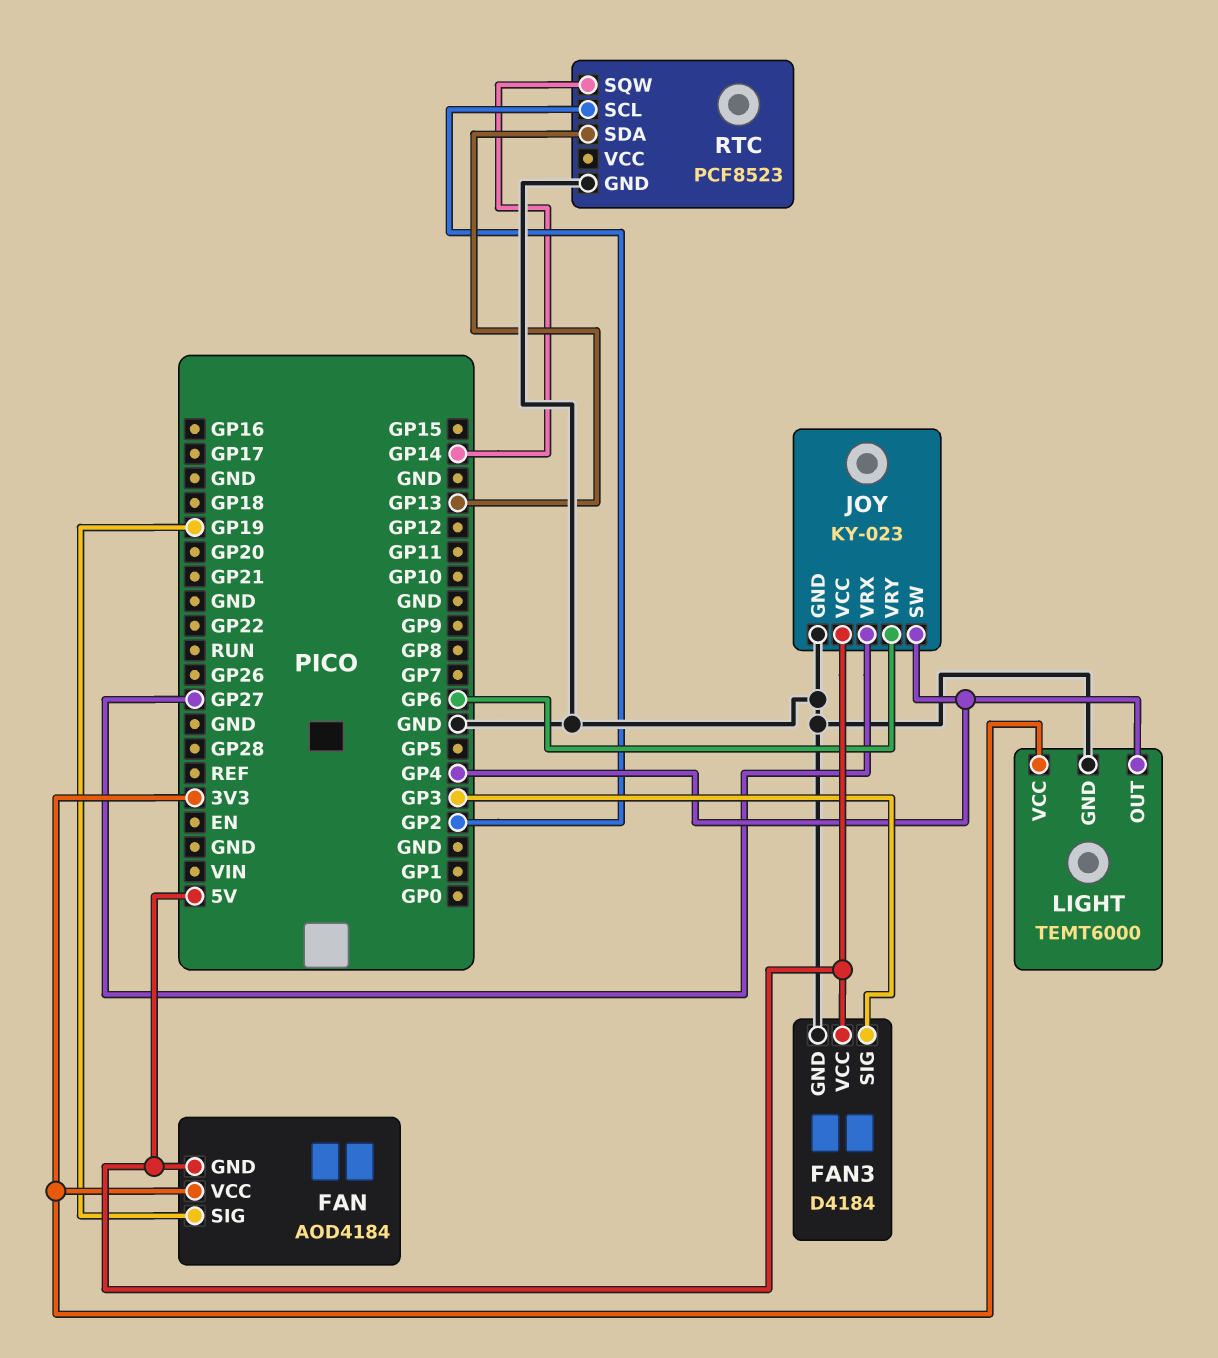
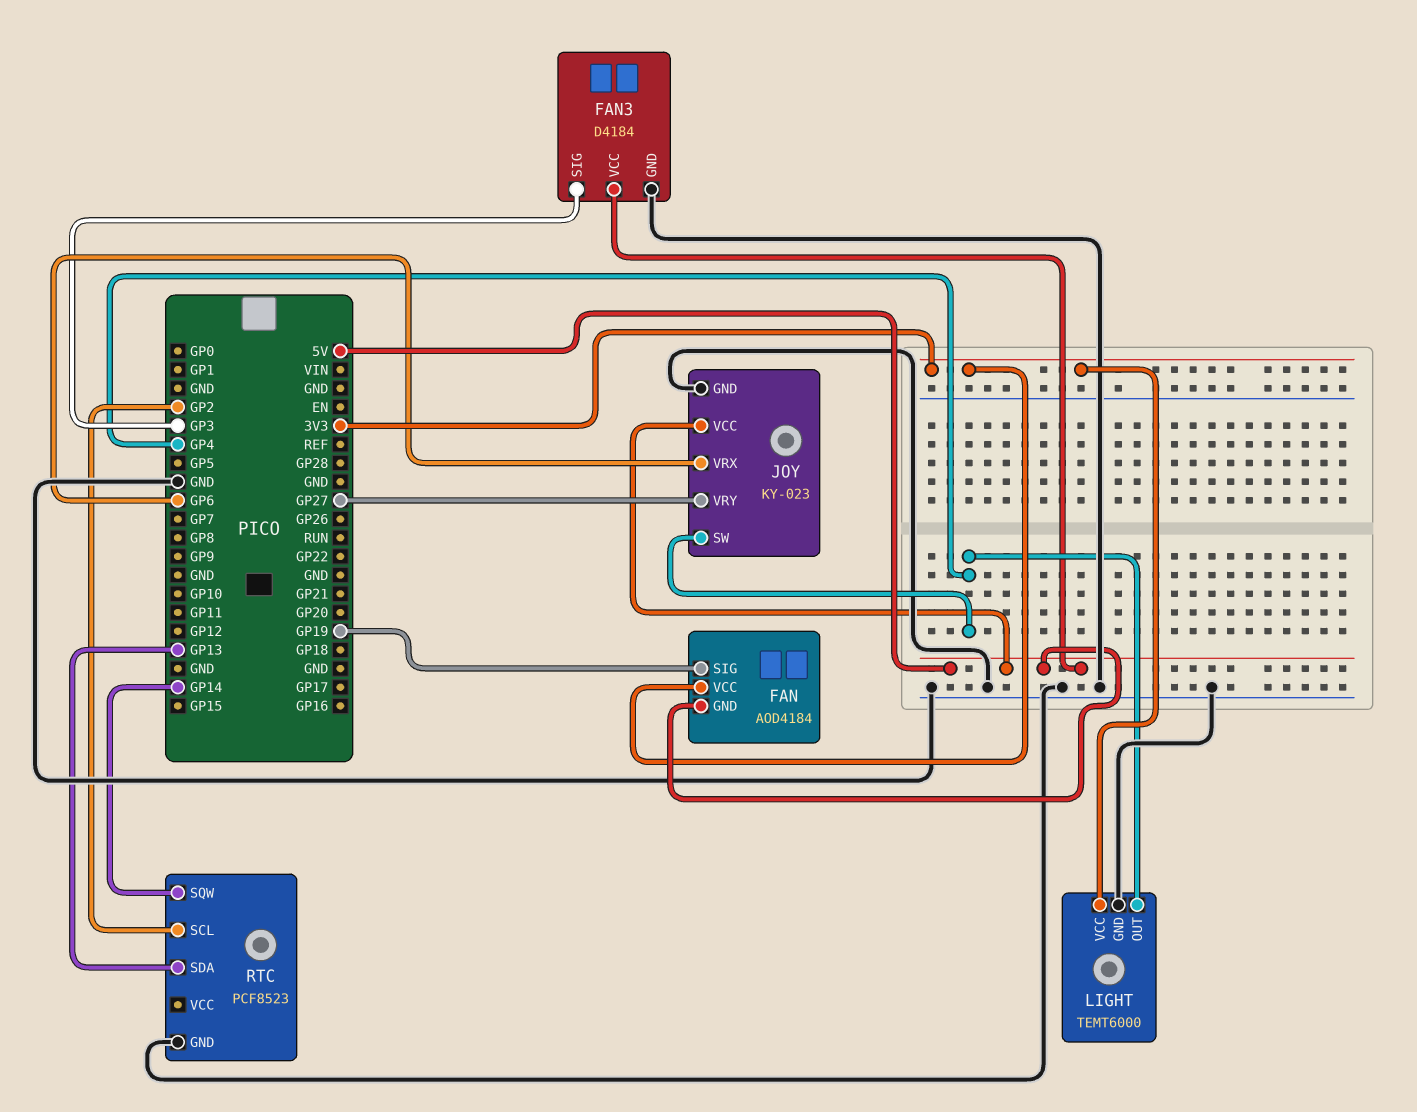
JOY pin VRX: GP27 -> GP6
JOY pin VRY: GP6 -> GP27

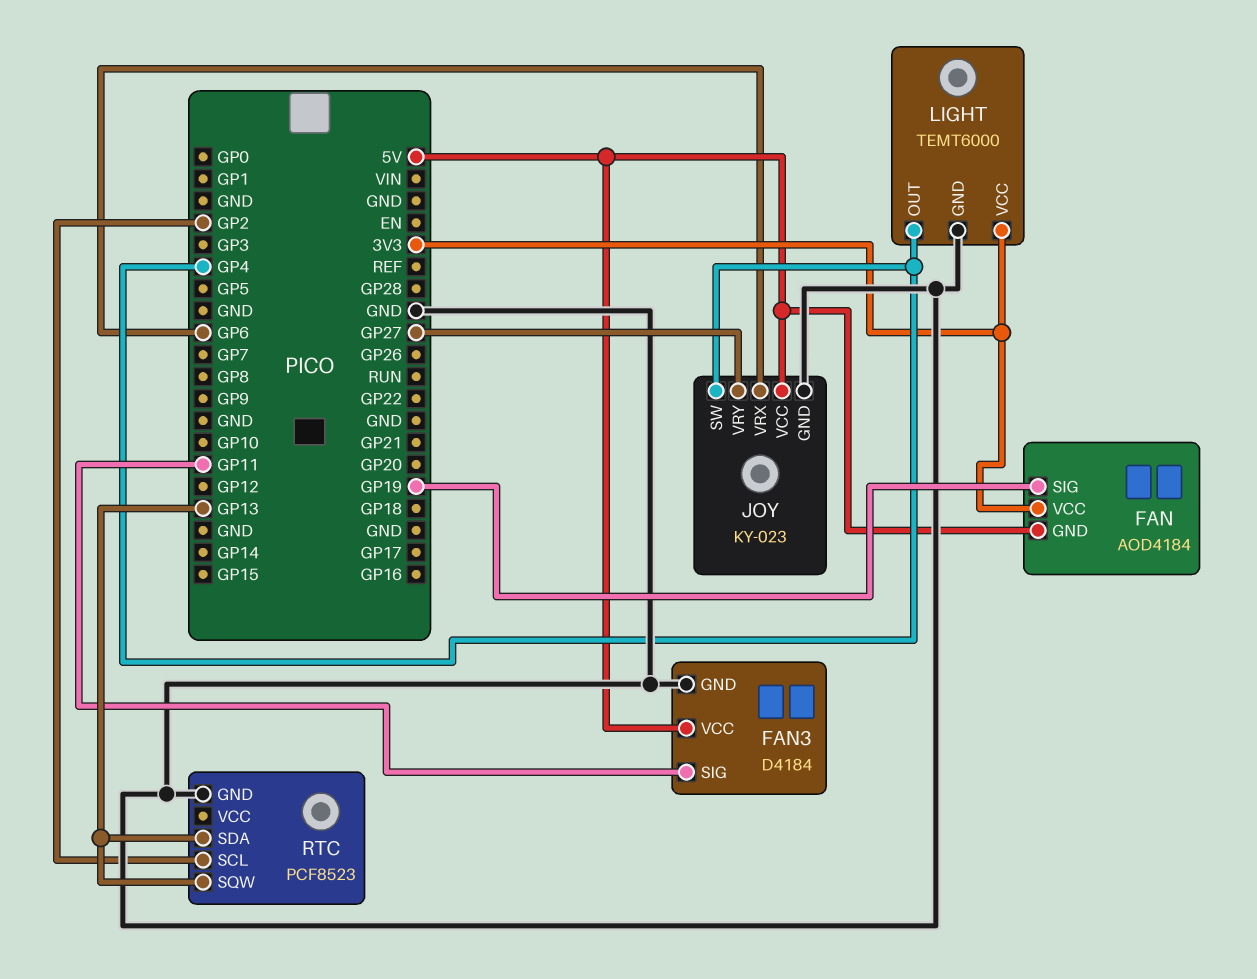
FAN3 pin SIG: GP3 -> GP11
RTC pin SQW: GP14 -> GP13

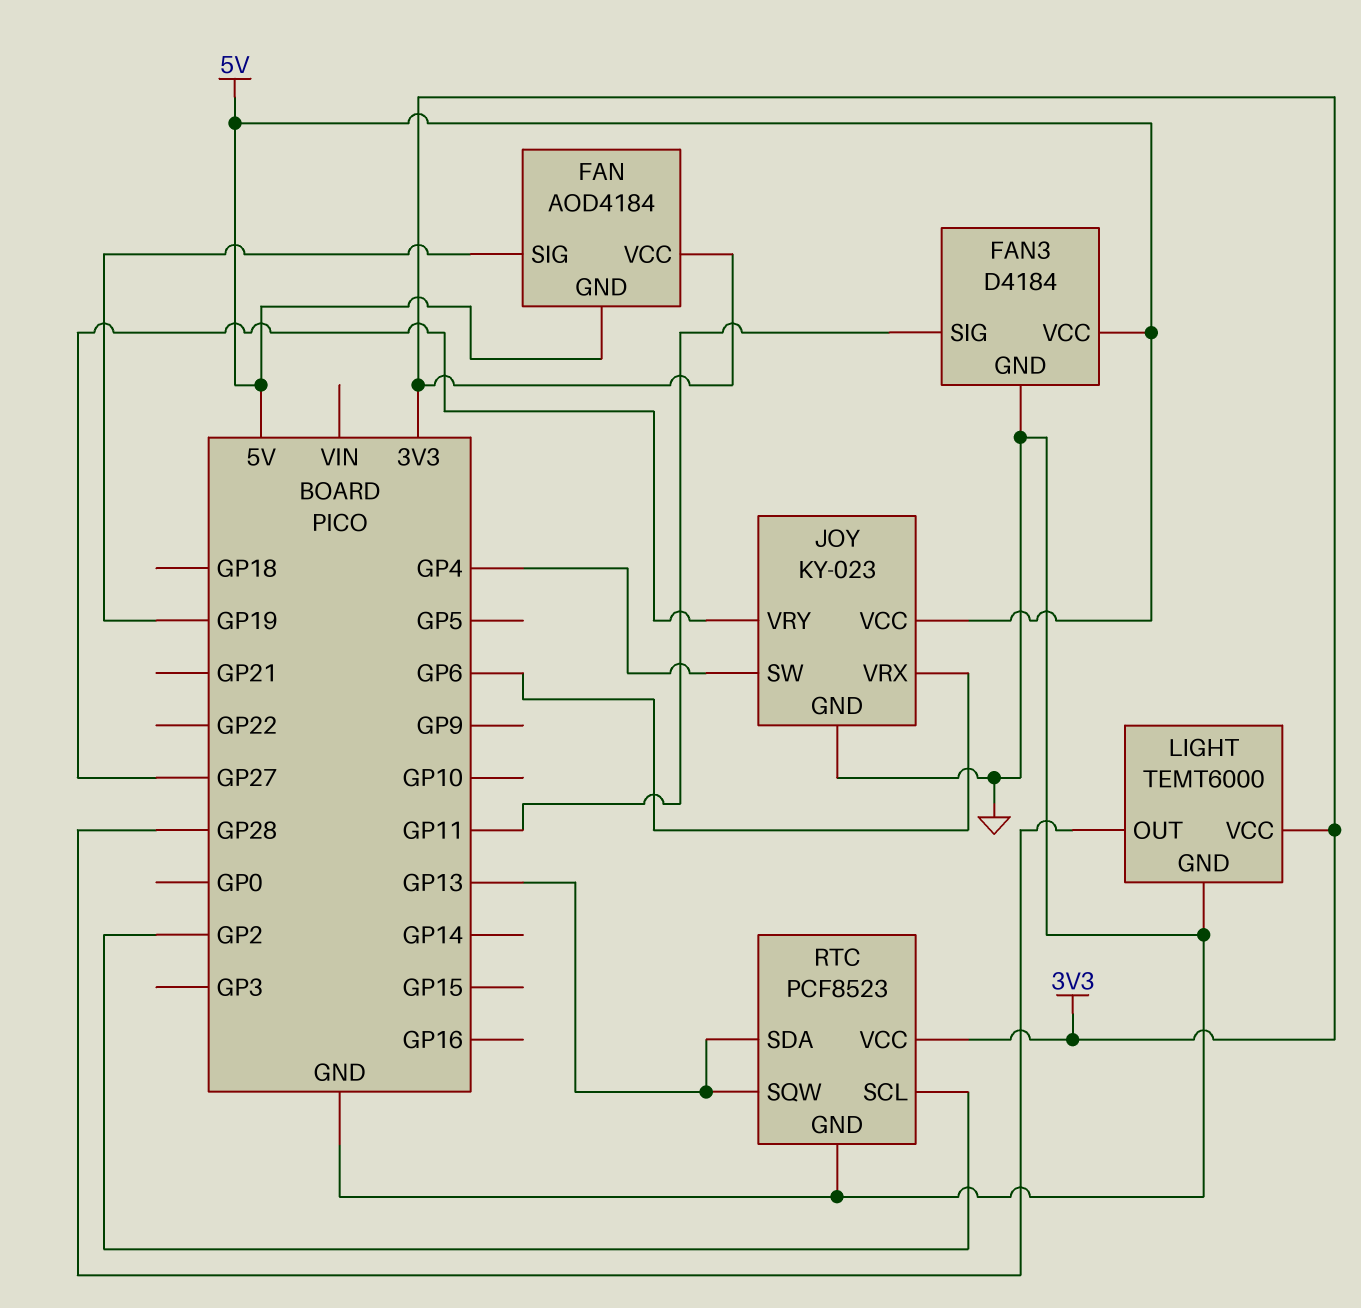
LIGHT pin OUT: GP4 -> GP28
RTC pin VCC: none -> 3V3

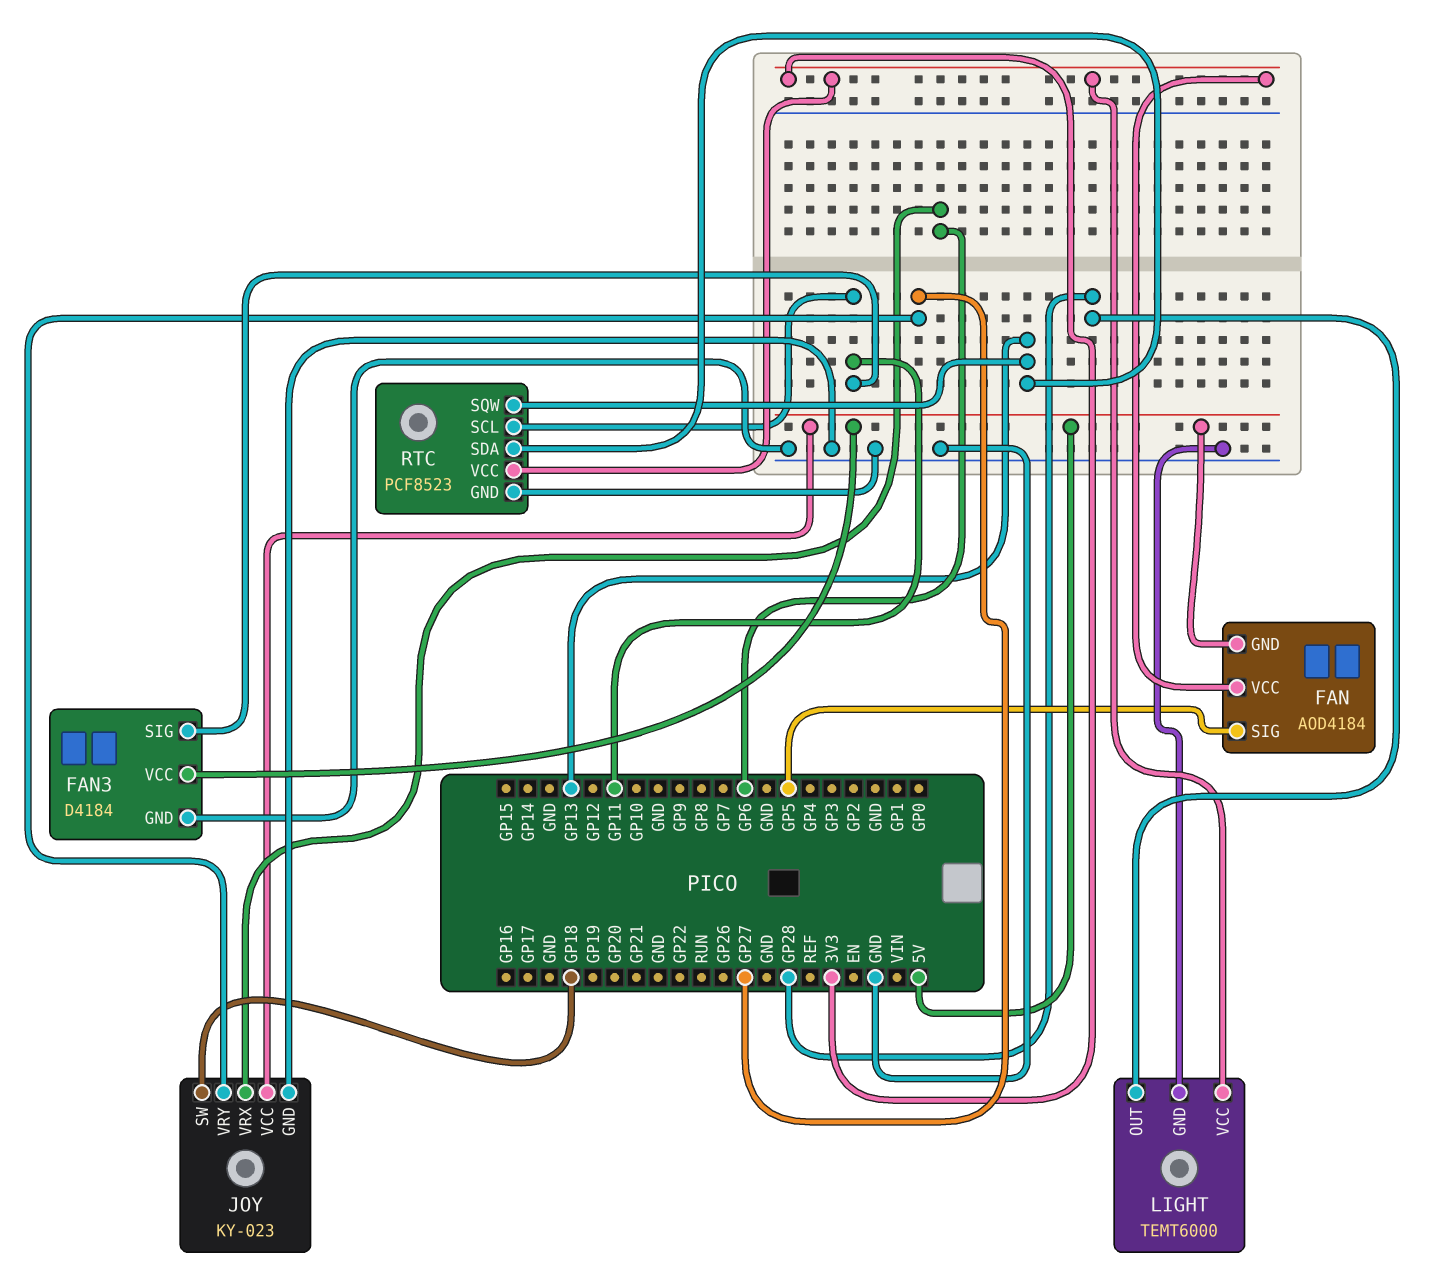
FAN pin SIG: GP19 -> GP5
JOY pin SW: GP4 -> GP18
RTC pin SCL: GP2 -> GP11

